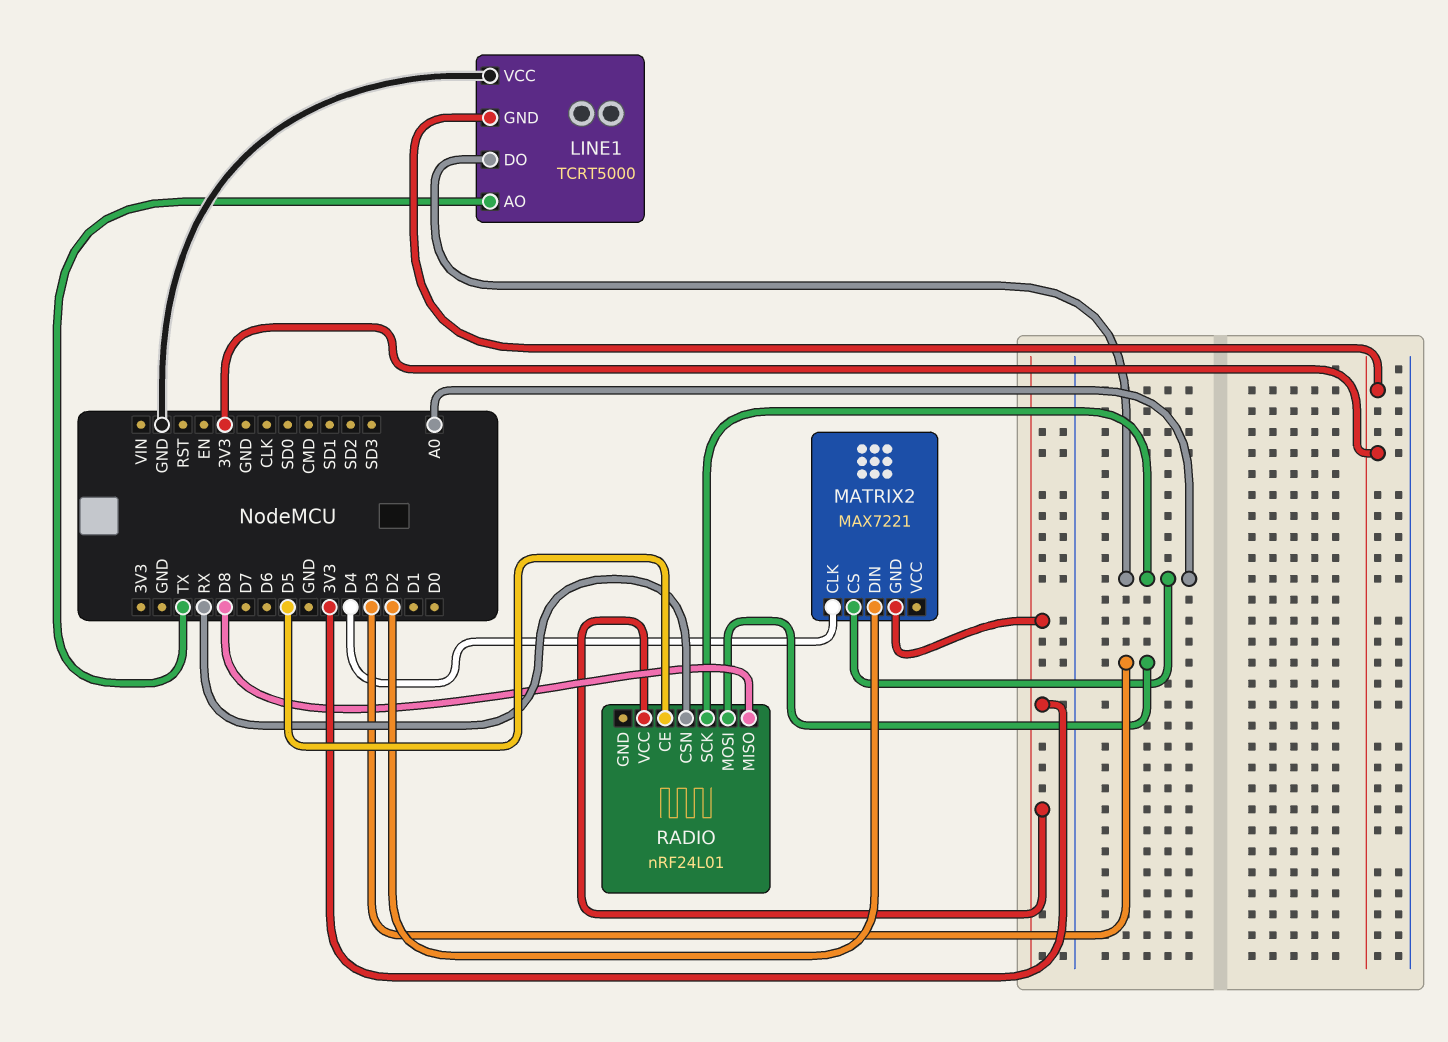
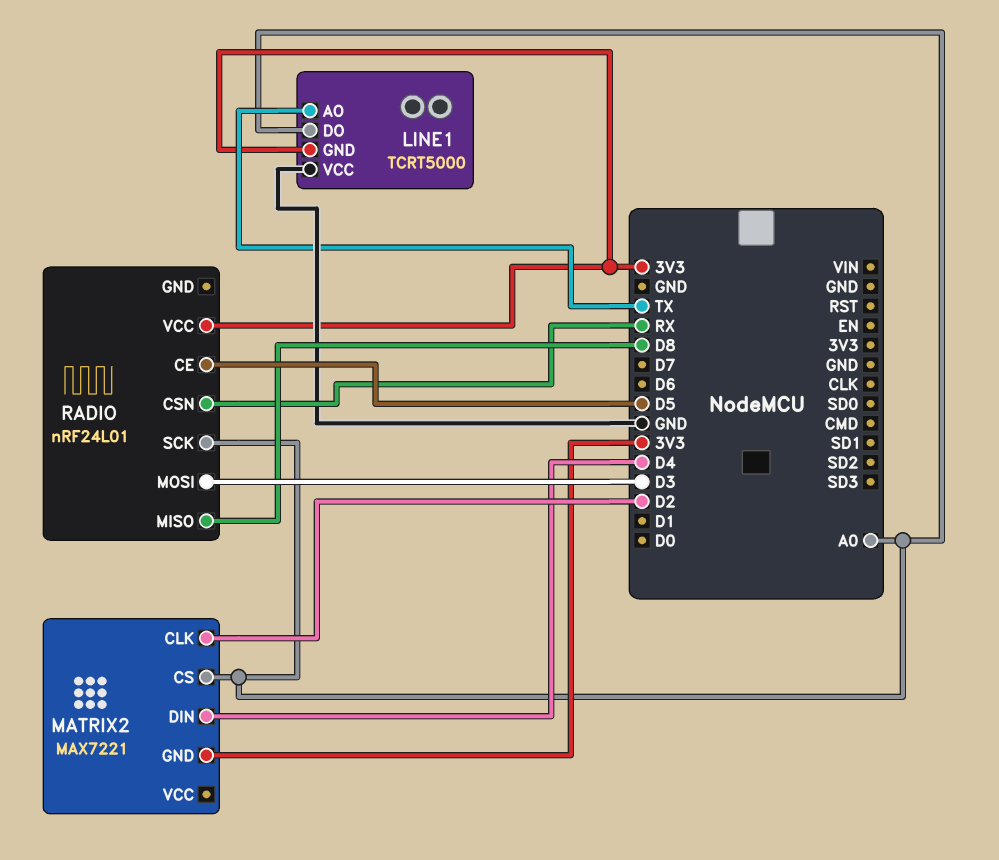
MATRIX2 pin CLK: D4 -> D2
MATRIX2 pin DIN: D2 -> D4

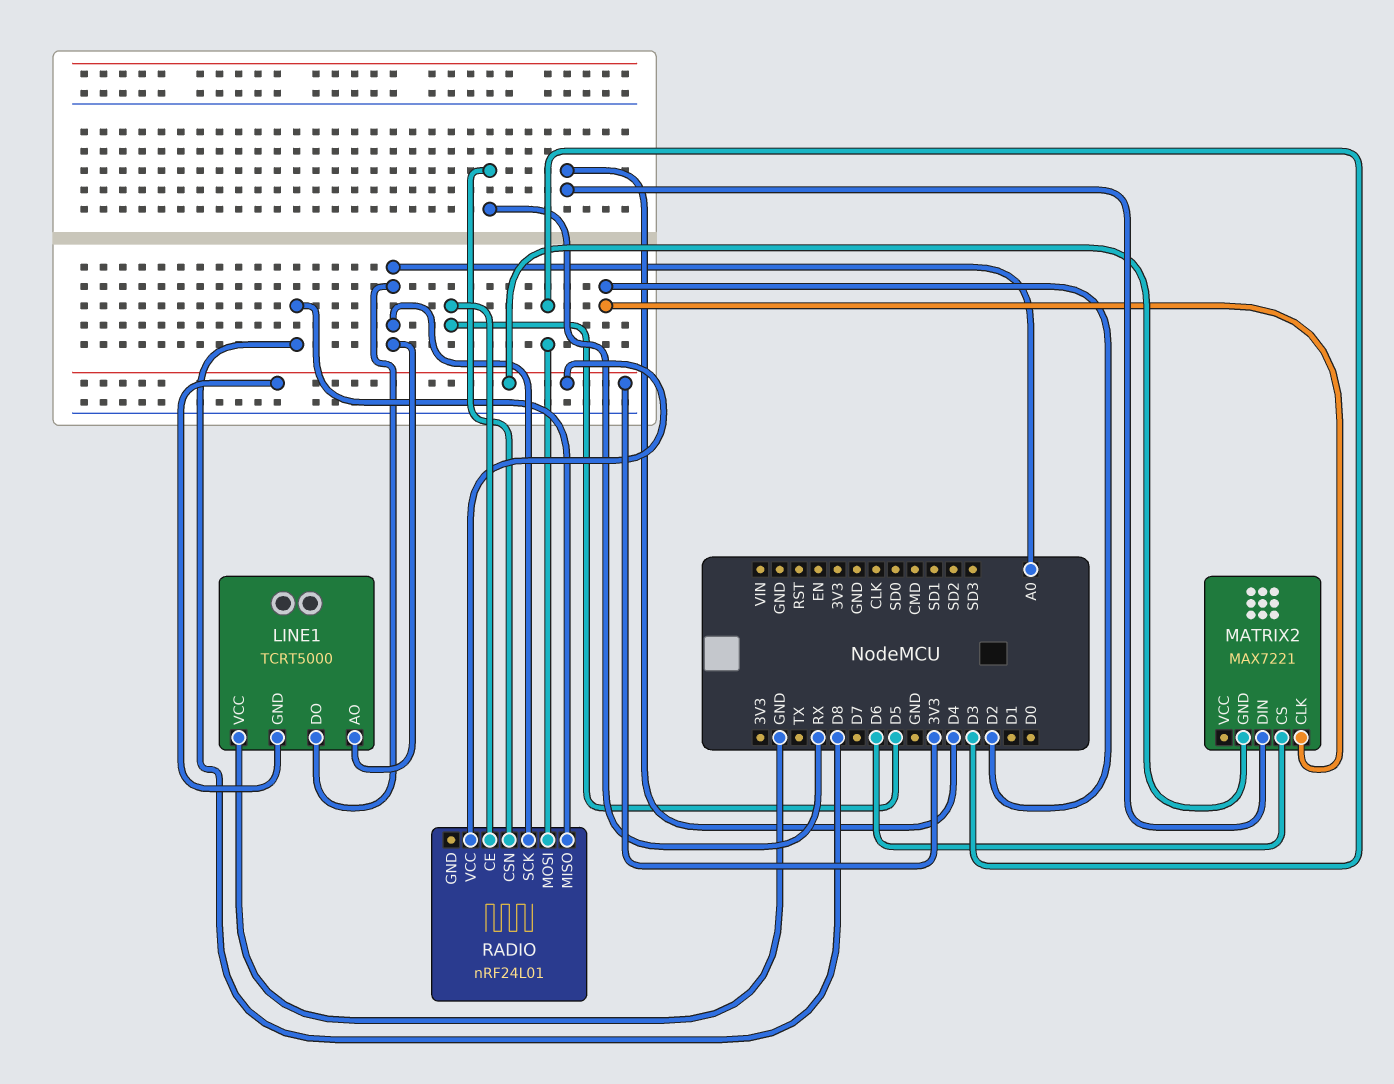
LINE1 pin AO: TX -> A0
MATRIX2 pin CS: A0 -> D6

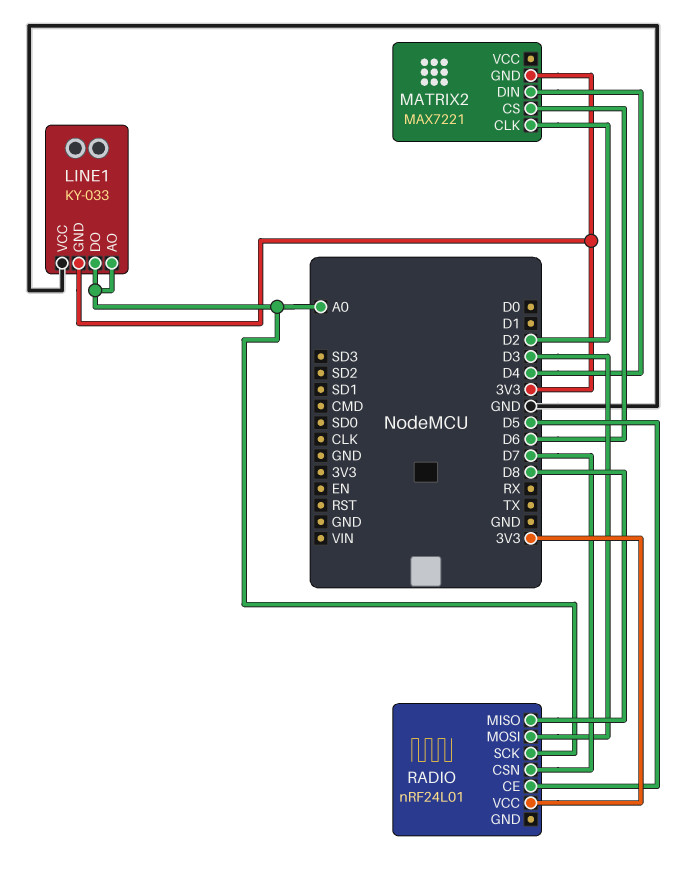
LINE1: TCRT5000 -> KY-033
RADIO pin CSN: RX -> D7

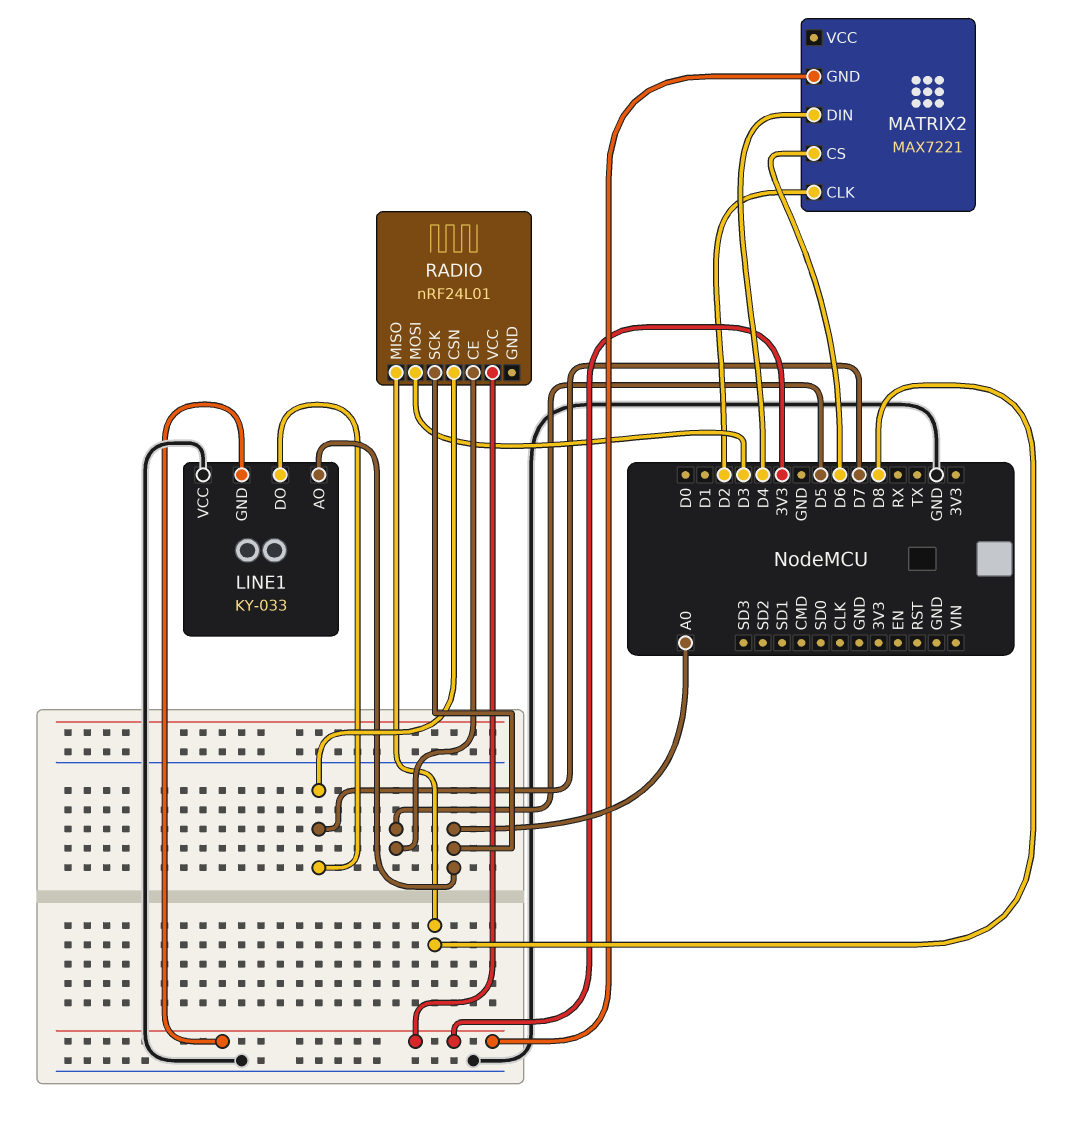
LINE1 pin DO: A0 -> D7

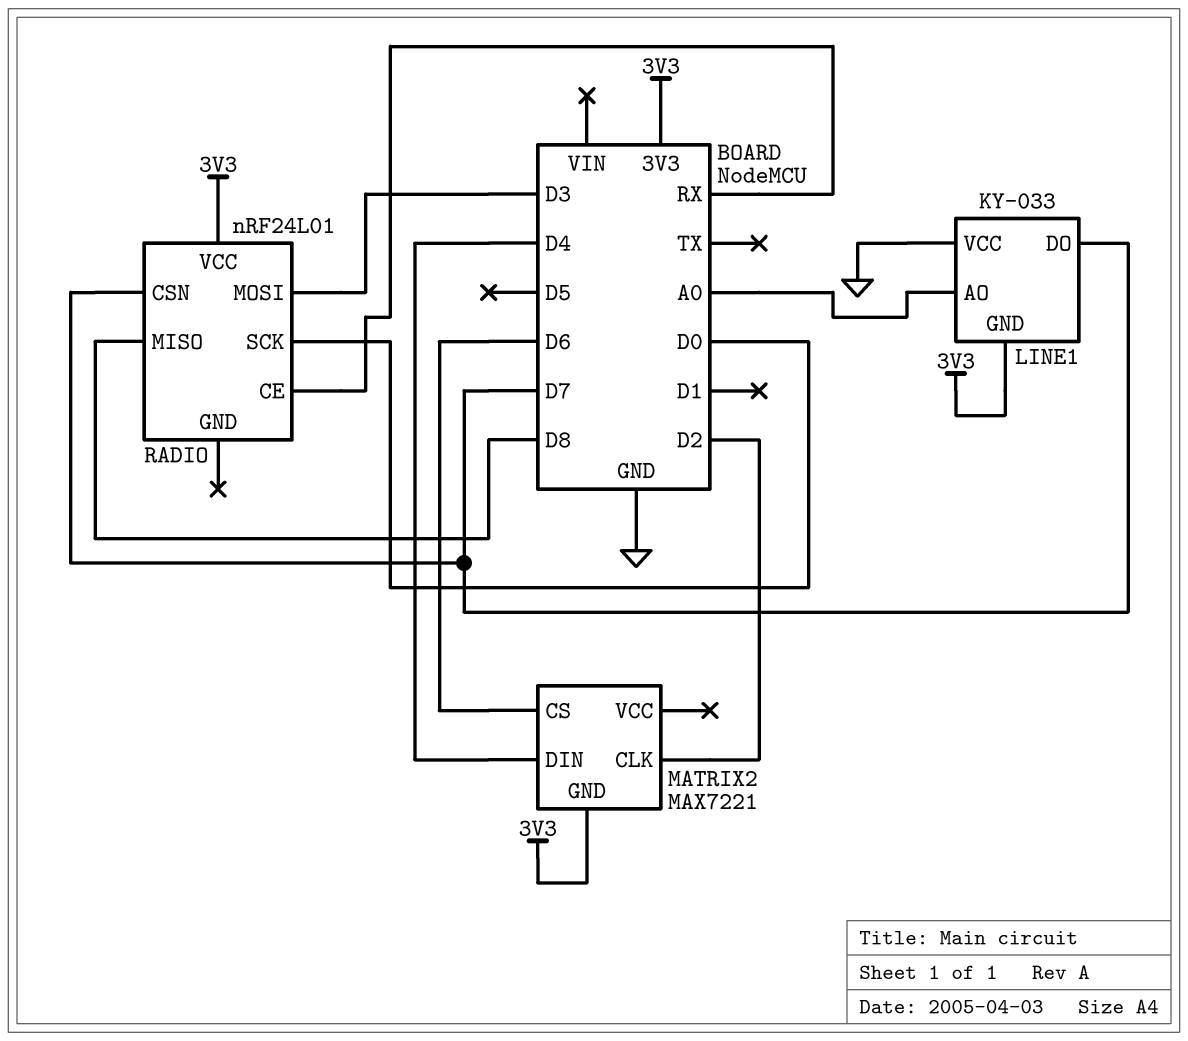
RADIO pin CE: D5 -> RX
RADIO pin SCK: A0 -> D0

